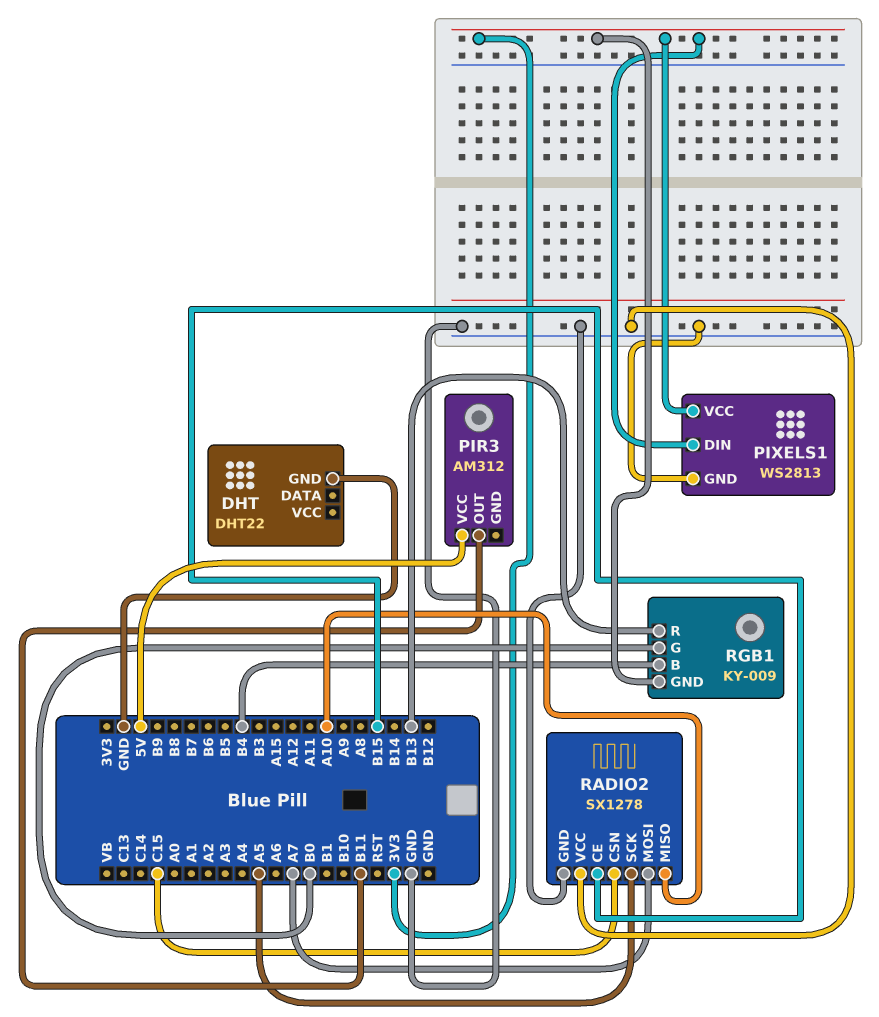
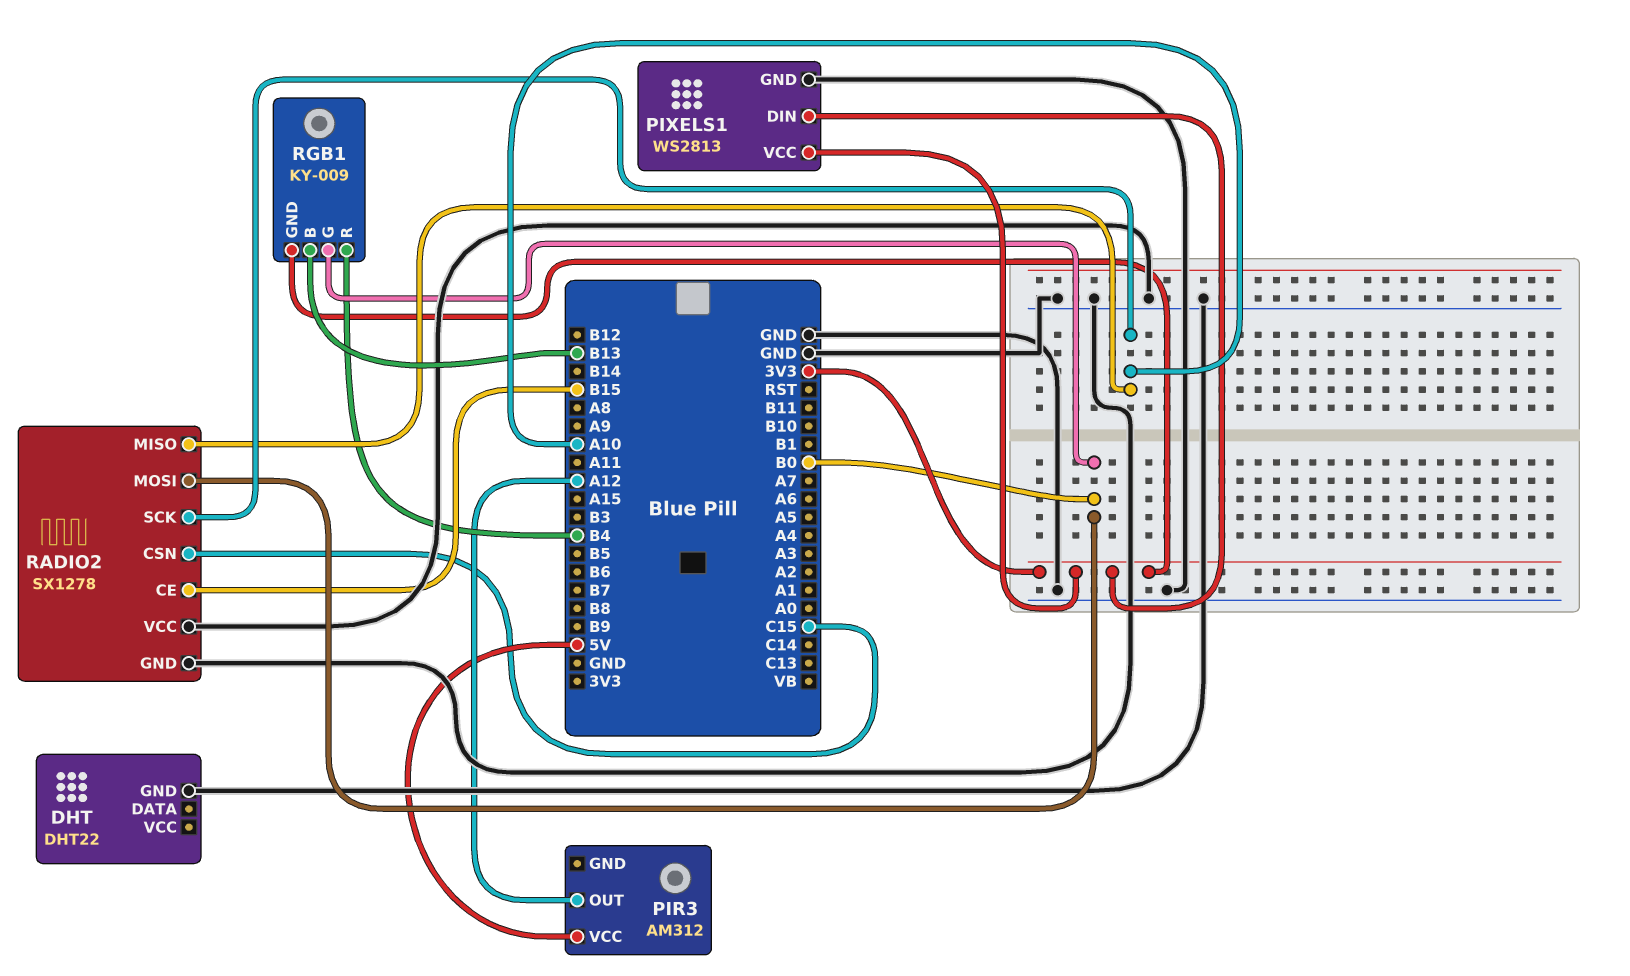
PIR3 pin OUT: B11 -> A12
RADIO2 pin MOSI: A7 -> B0
RADIO2 pin SCK: A5 -> A10
RGB1 pin B: B4 -> B13
RGB1 pin R: B13 -> B4

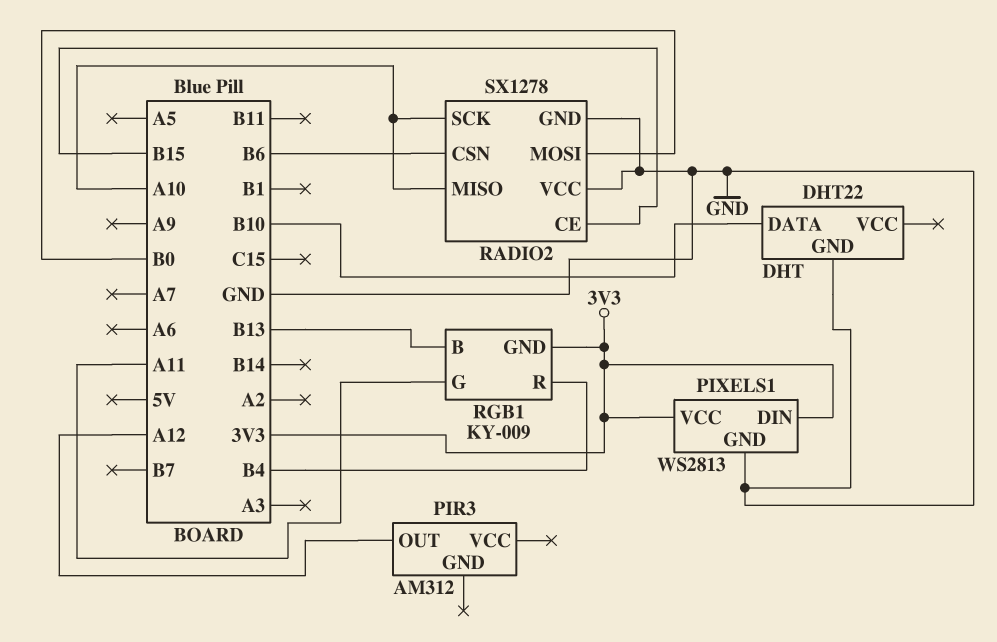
DHT pin DATA: none -> B10
PIR3 pin VCC: 5V -> none
RADIO2 pin CSN: C15 -> B6
RGB1 pin G: B0 -> A11

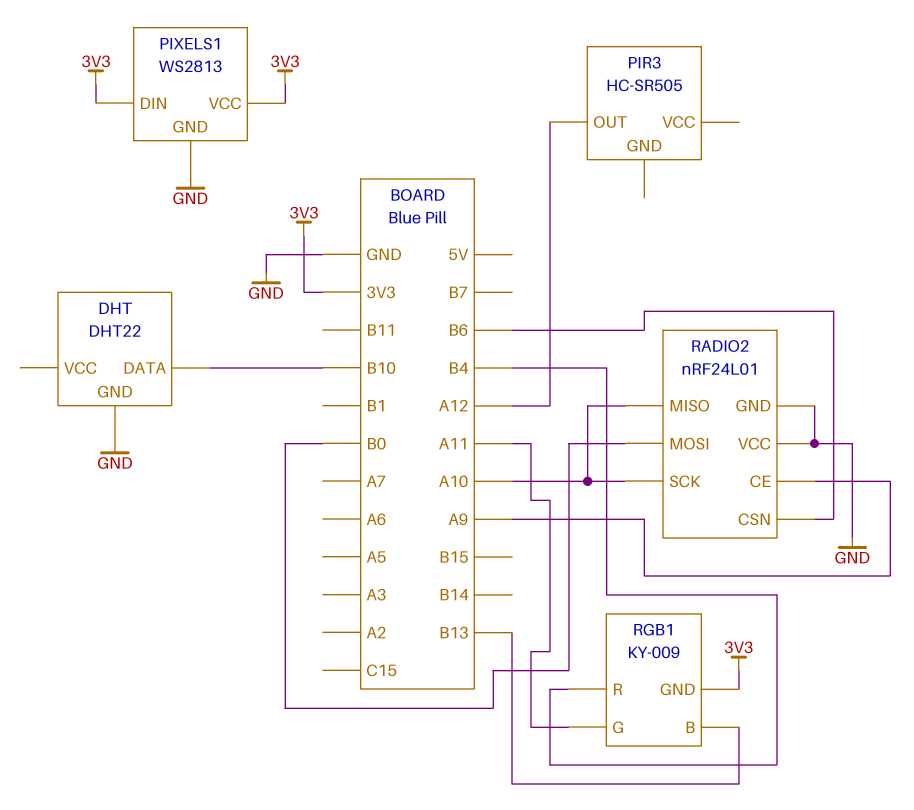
PIR3: AM312 -> HC-SR505
RADIO2: SX1278 -> nRF24L01
RADIO2 pin CE: B15 -> A9

